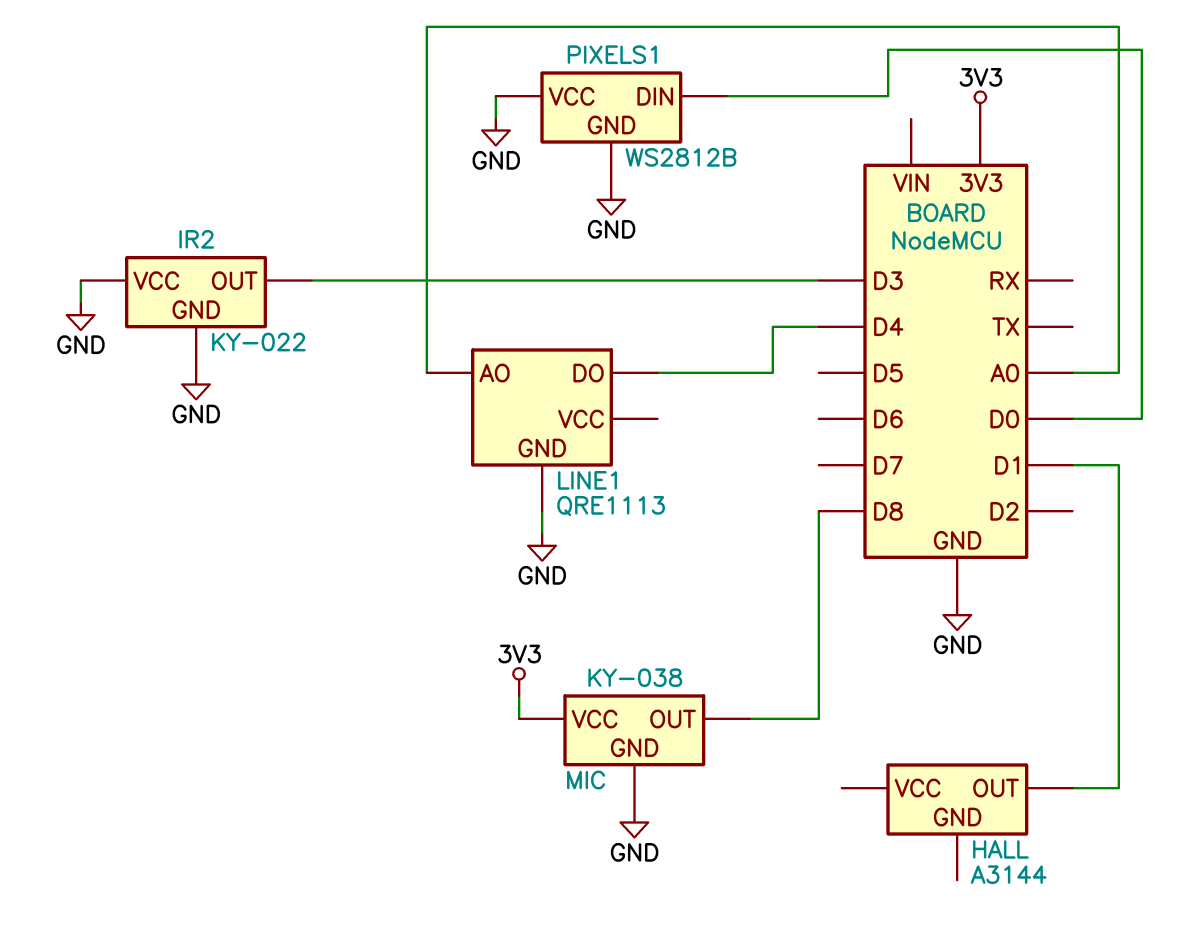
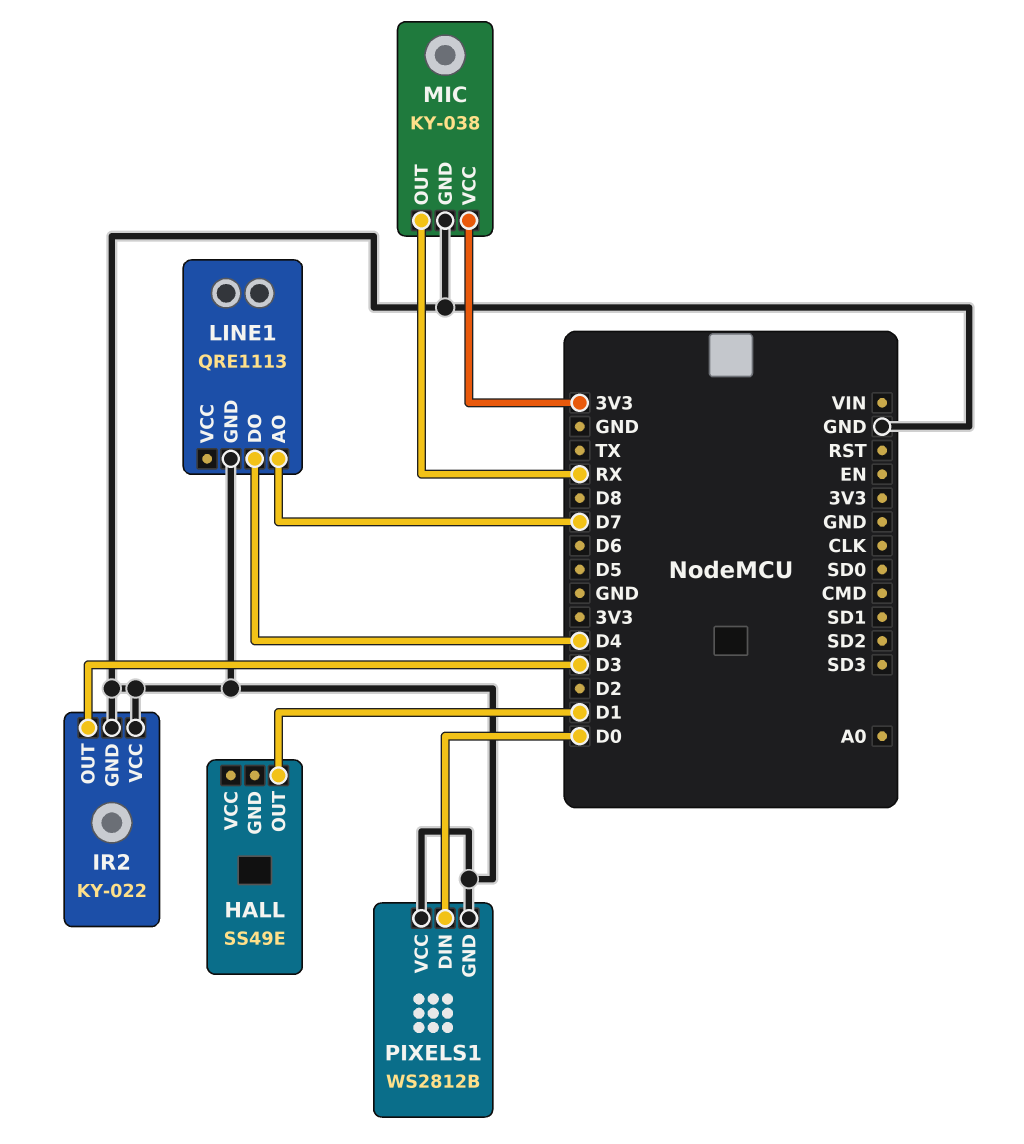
HALL: A3144 -> SS49E
LINE1 pin AO: A0 -> D7
MIC pin OUT: D8 -> RX

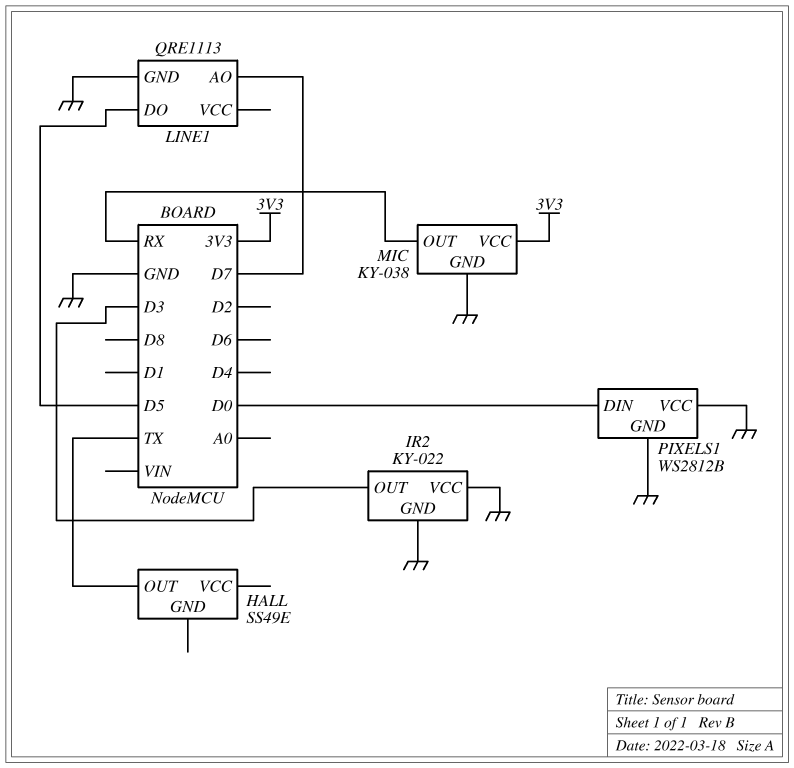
HALL pin OUT: D1 -> TX
LINE1 pin DO: D4 -> D5

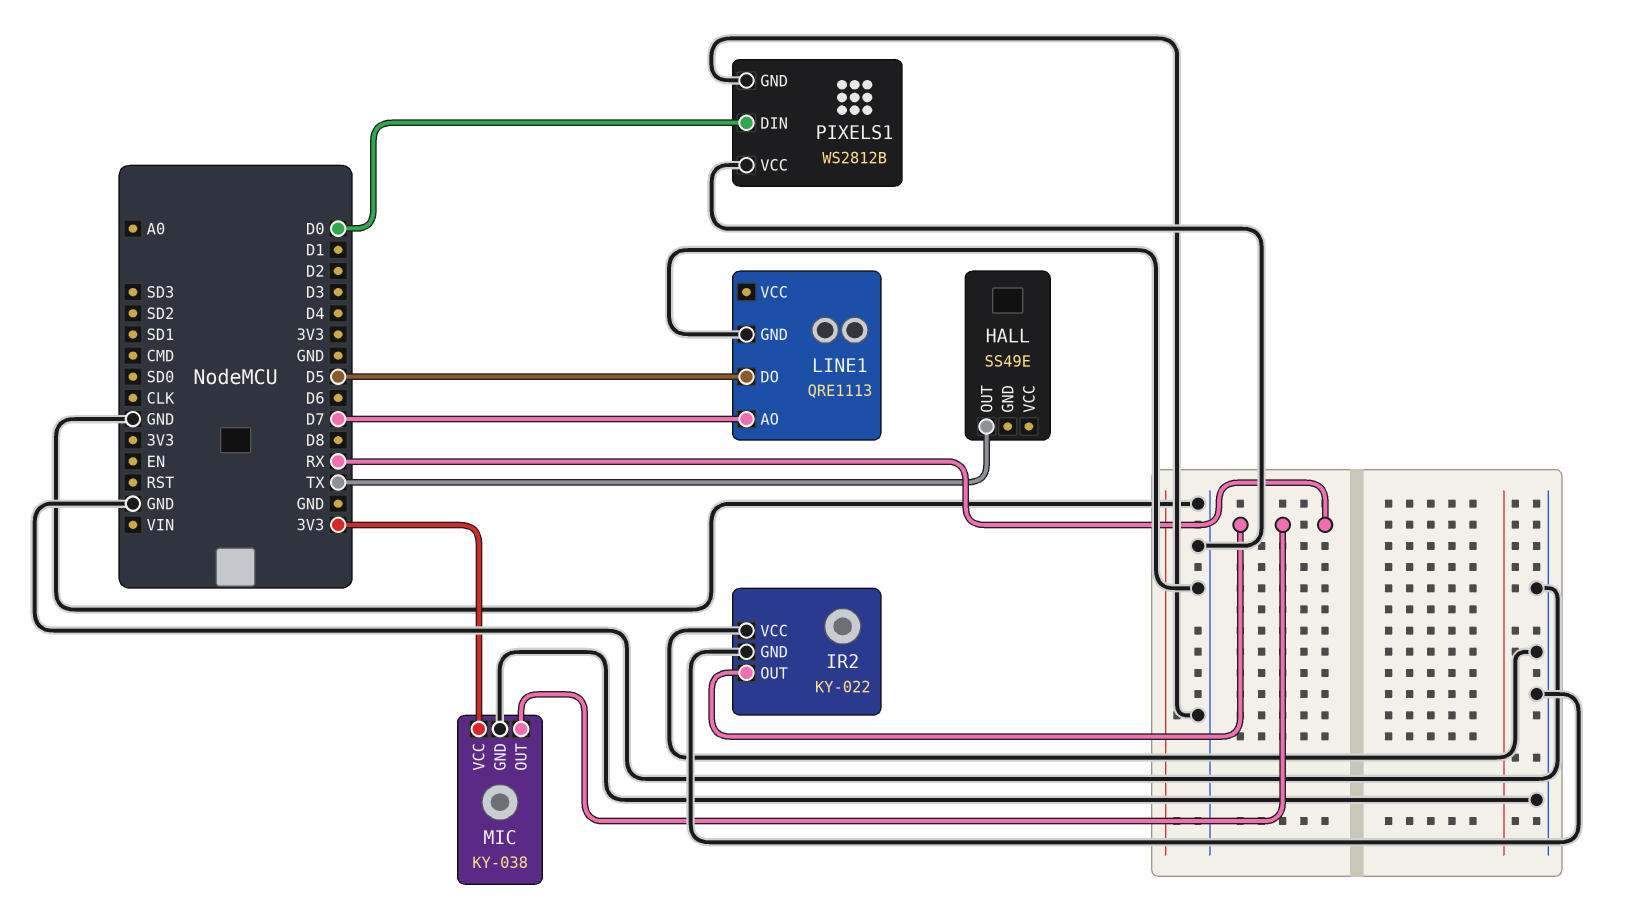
IR2 pin OUT: D3 -> RX

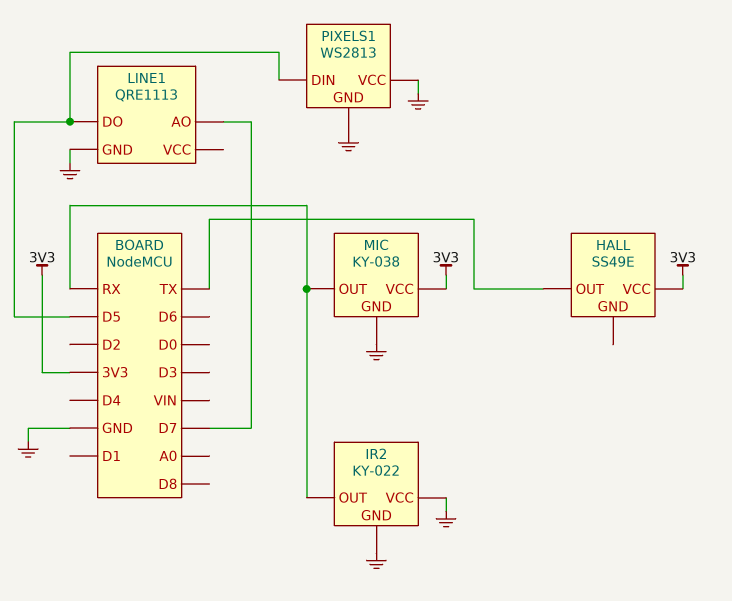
HALL pin VCC: none -> 3V3
PIXELS1: WS2812B -> WS2813
PIXELS1 pin DIN: D0 -> D5

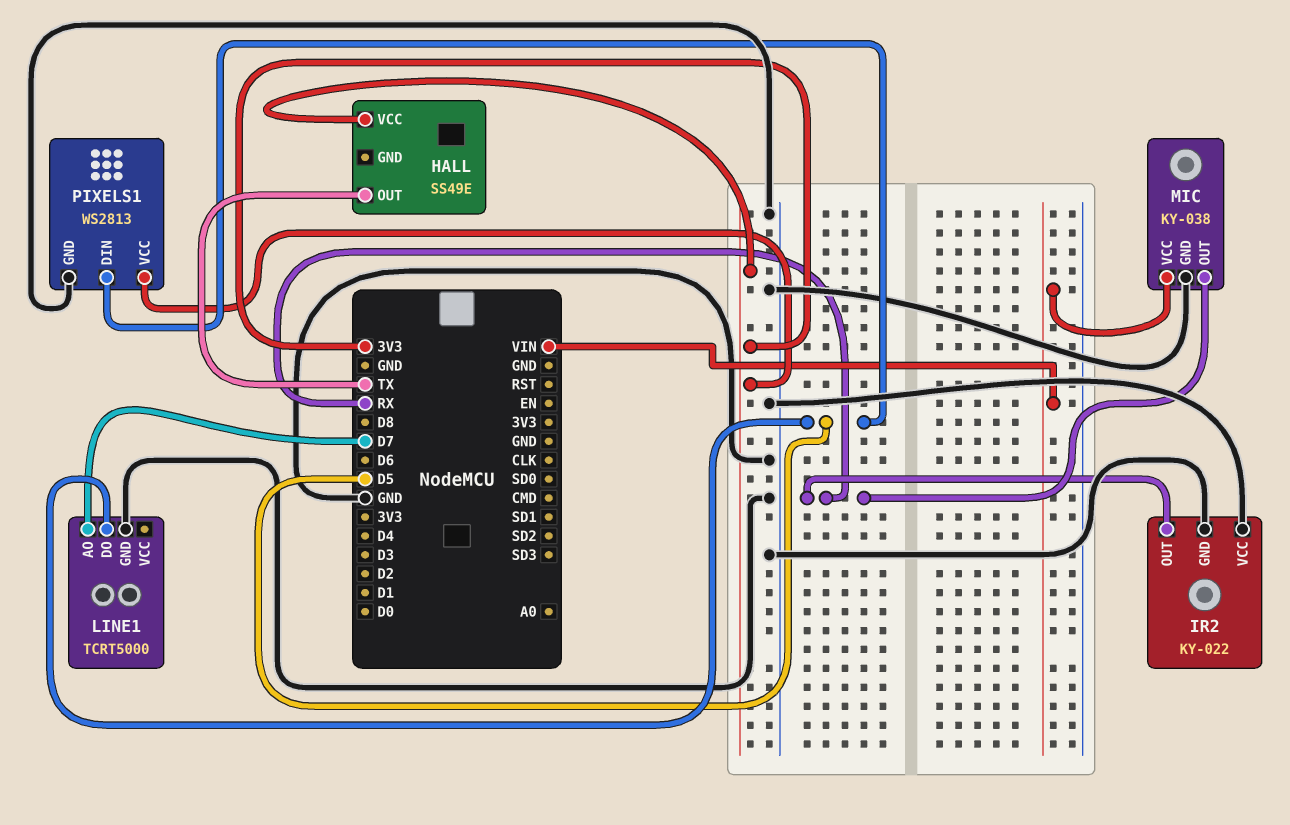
LINE1: QRE1113 -> TCRT5000
MIC pin VCC: 3V3 -> VIN
PIXELS1 pin VCC: GND -> 3V3

